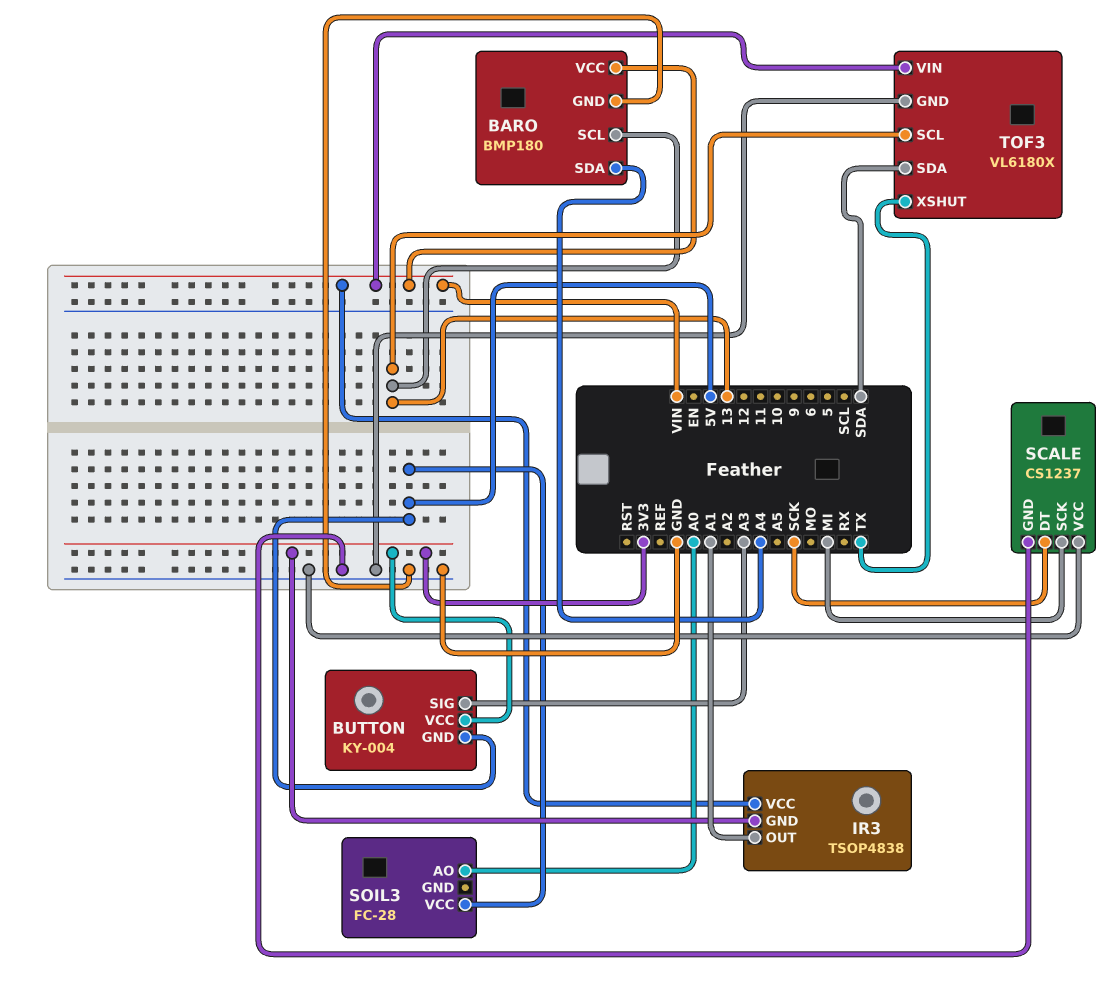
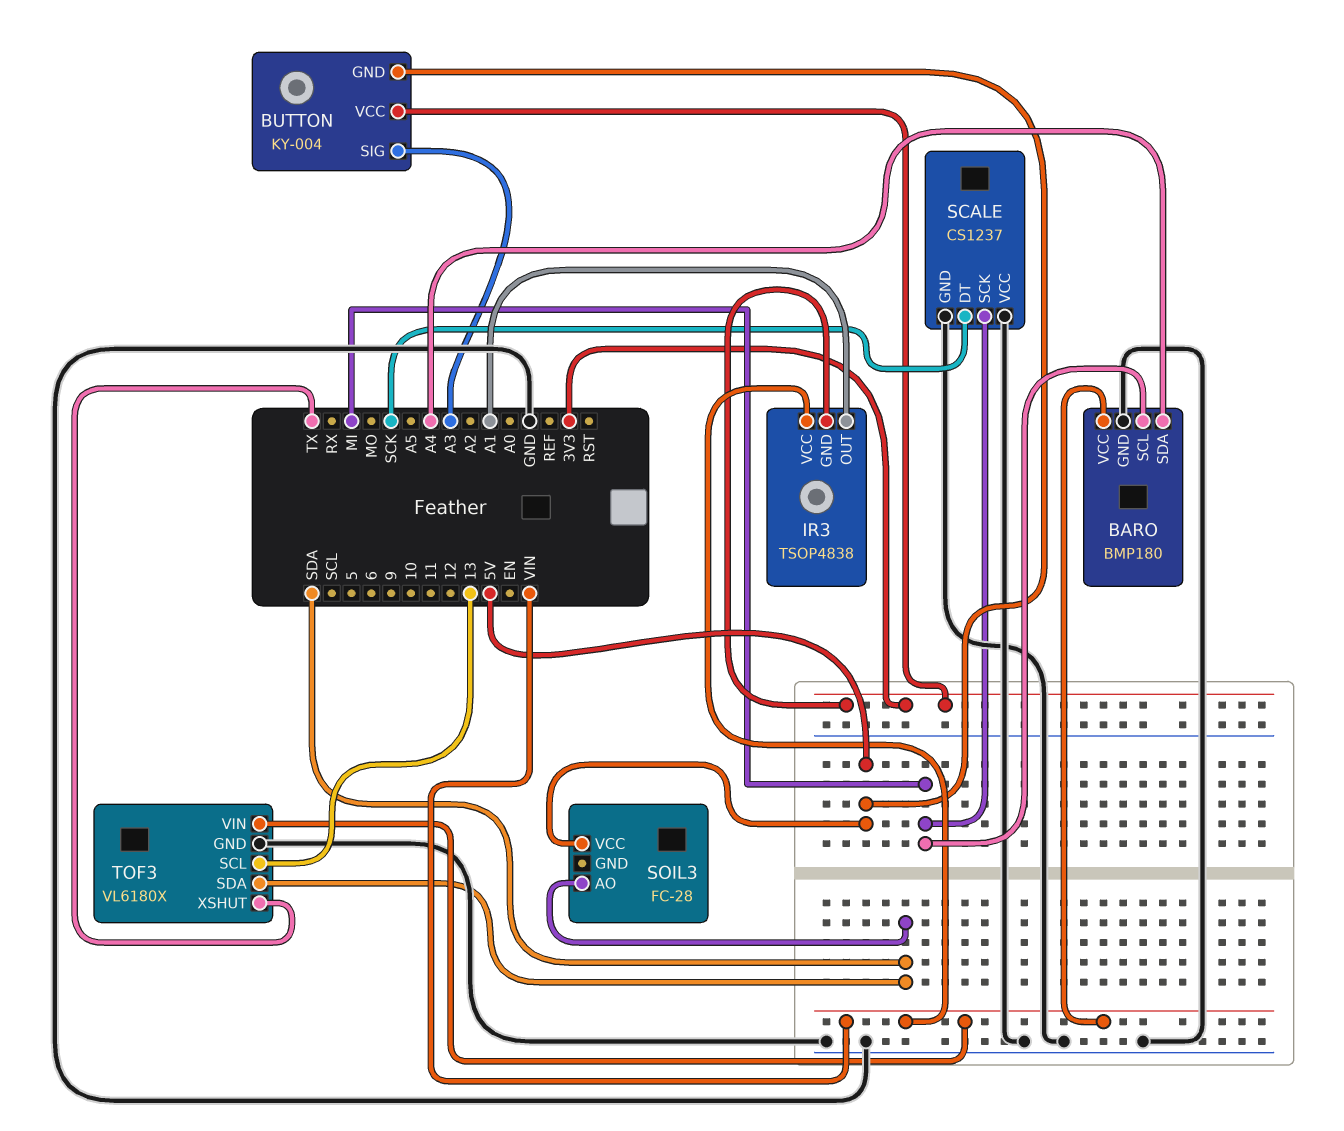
BARO pin SCL: 13 -> MI
SOIL3 pin AO: A0 -> SDA

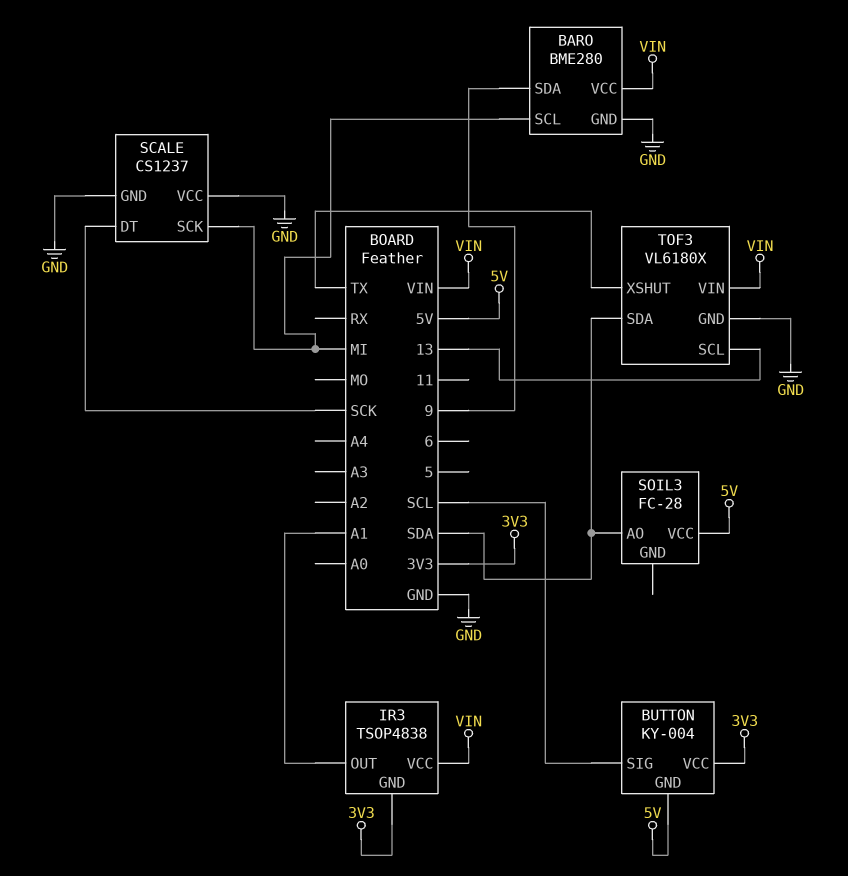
BARO: BMP180 -> BME280
BARO pin SDA: A4 -> 9
BUTTON pin SIG: A3 -> SCL

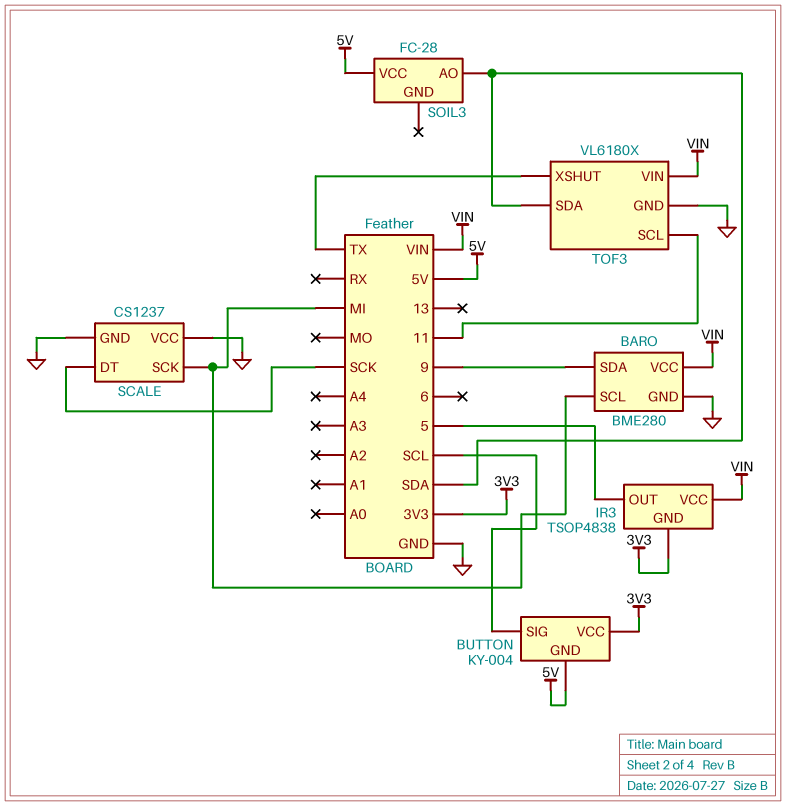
IR3 pin OUT: A1 -> 5
TOF3 pin SCL: 13 -> 11

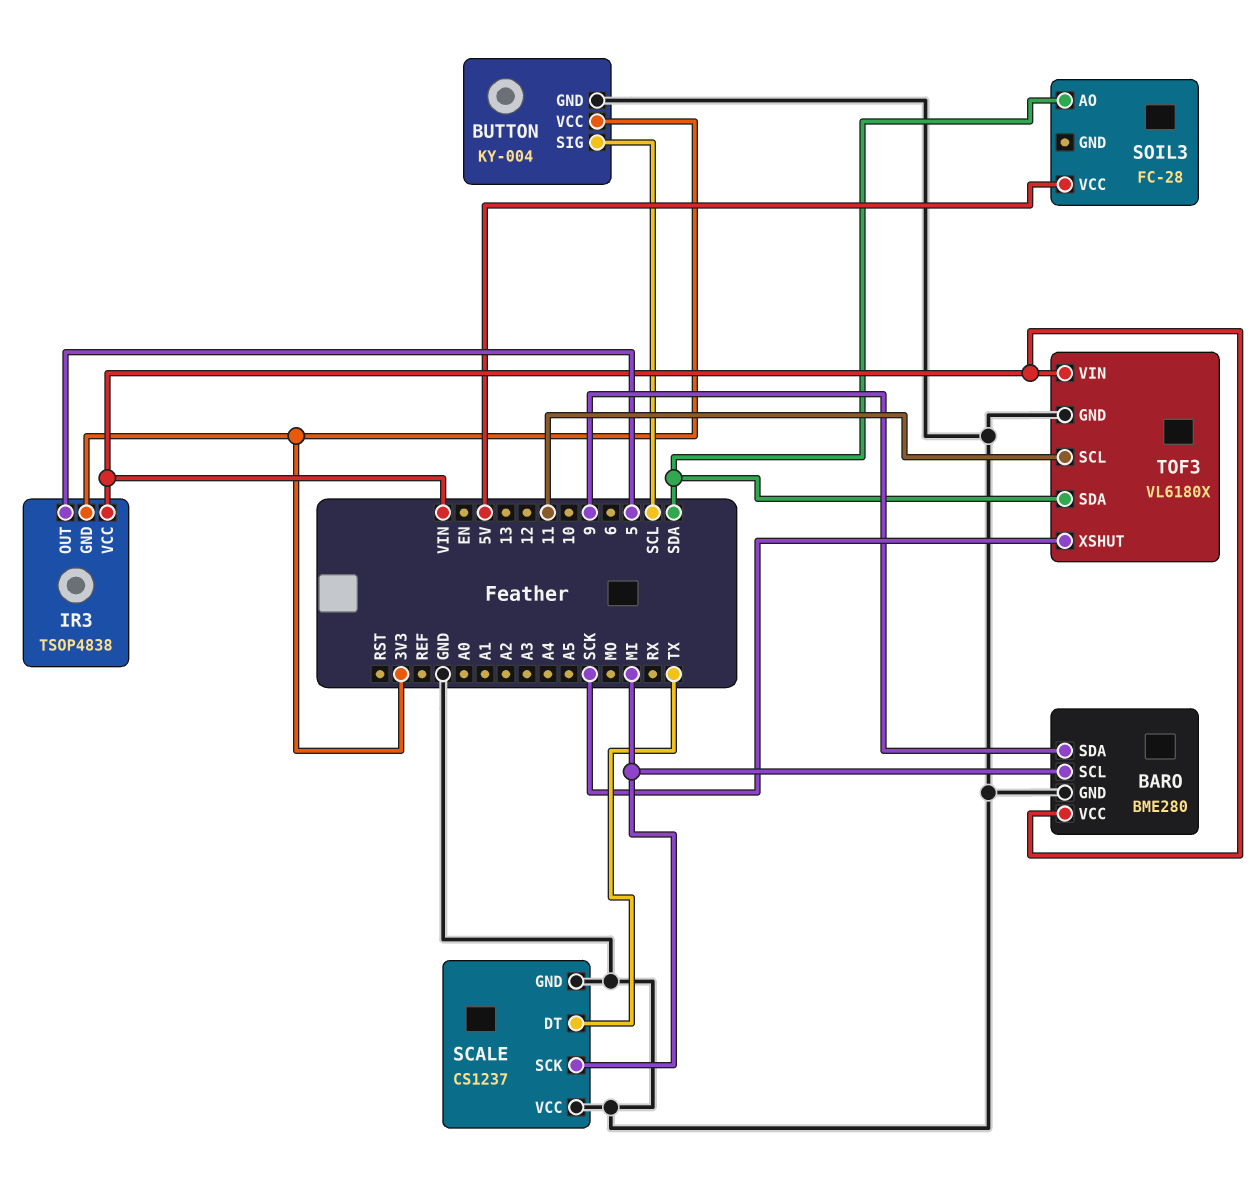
BUTTON pin GND: 5V -> GND
SCALE pin DT: SCK -> TX
TOF3 pin XSHUT: TX -> SCK

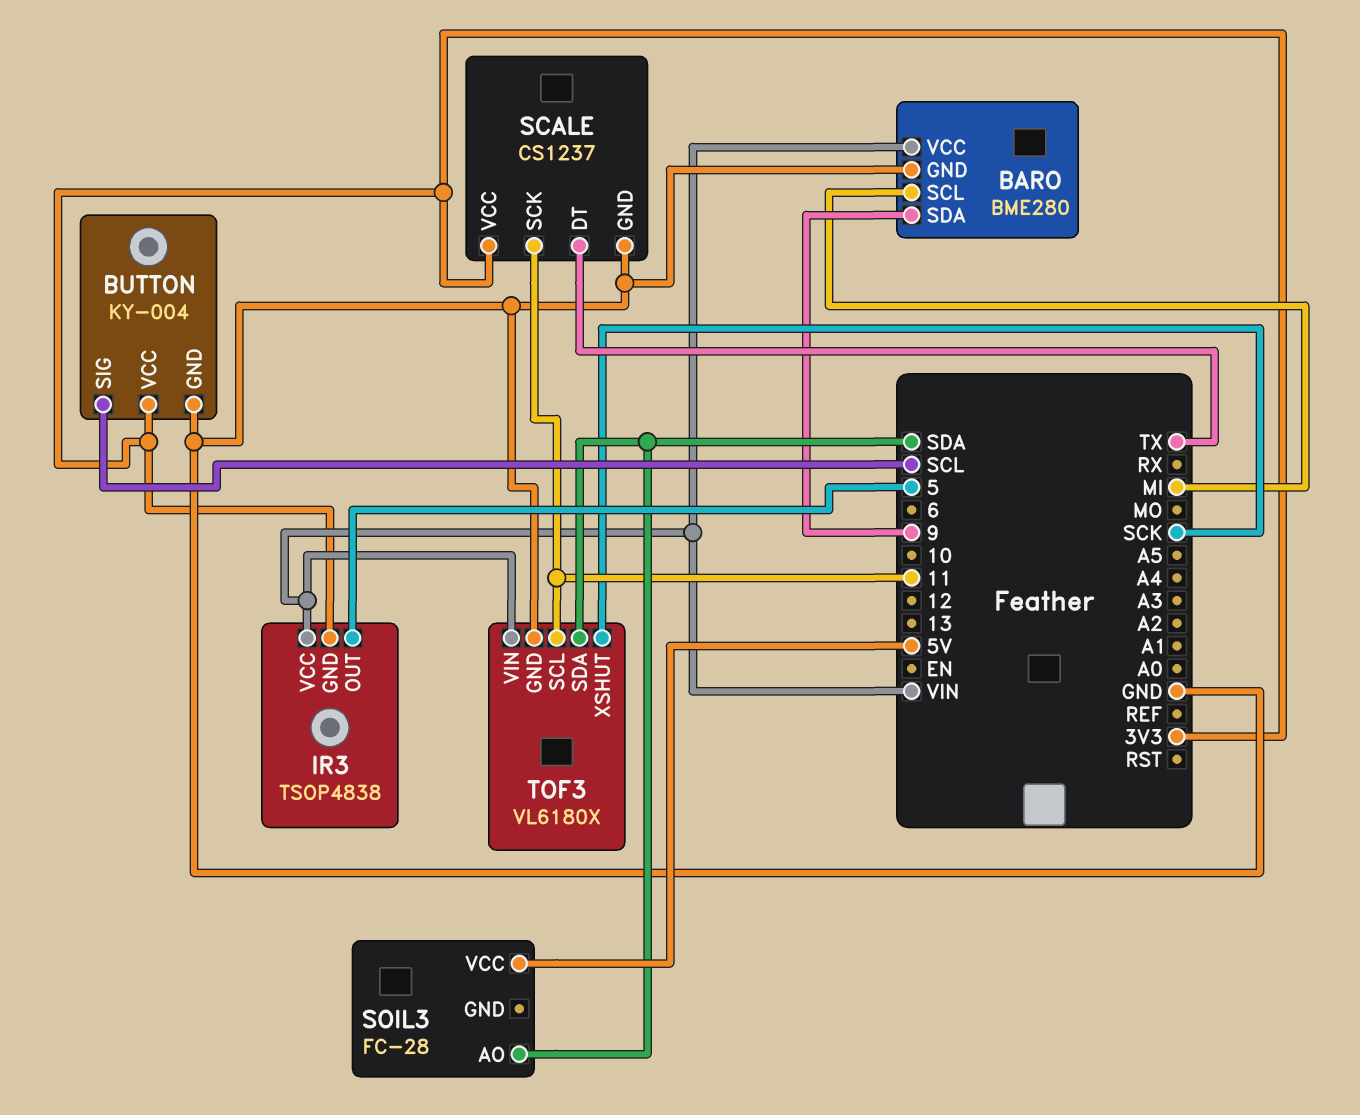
SCALE pin SCK: MI -> 11
SCALE pin VCC: GND -> 3V3

